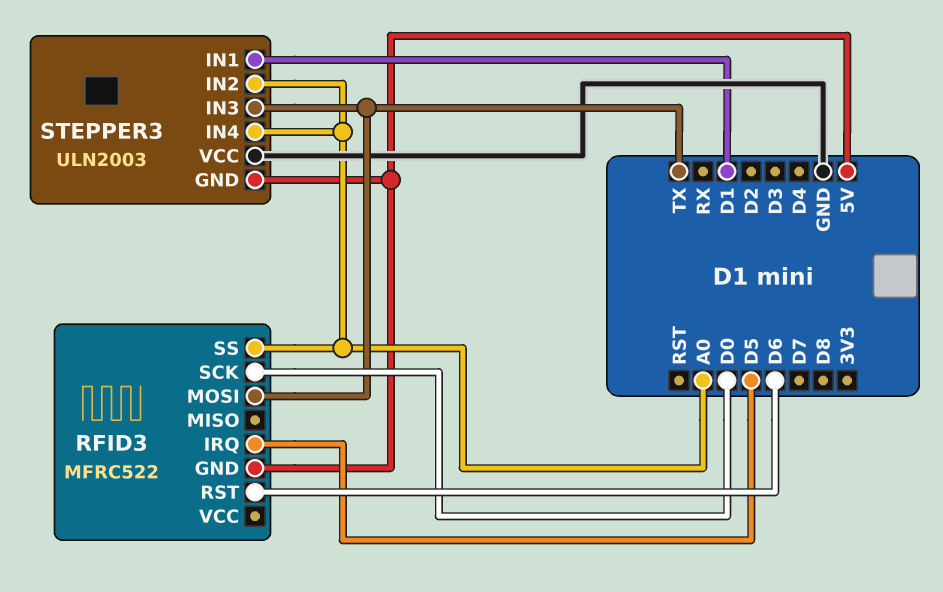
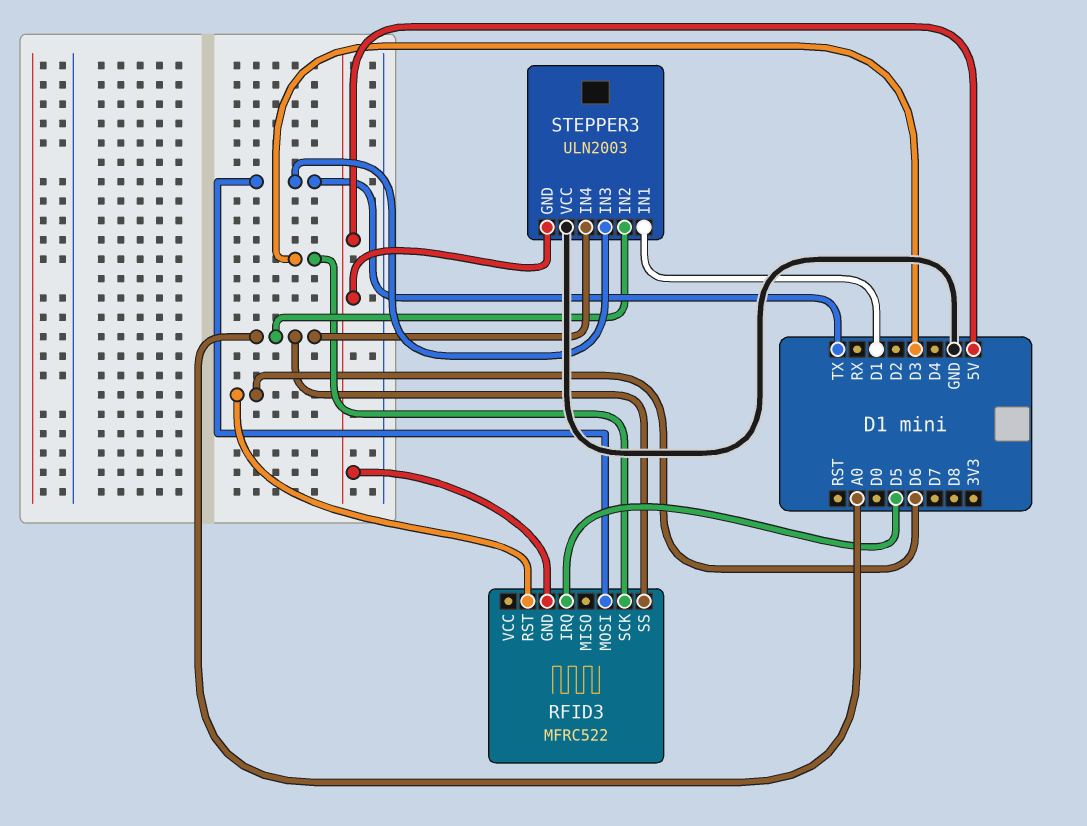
RFID3 pin SCK: D0 -> D3

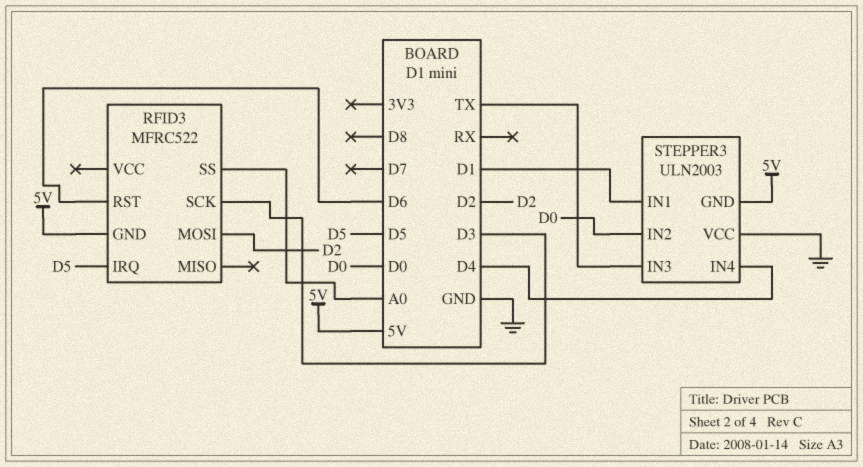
RFID3 pin MOSI: TX -> D2
STEPPER3 pin IN2: A0 -> D0
STEPPER3 pin IN4: A0 -> D4

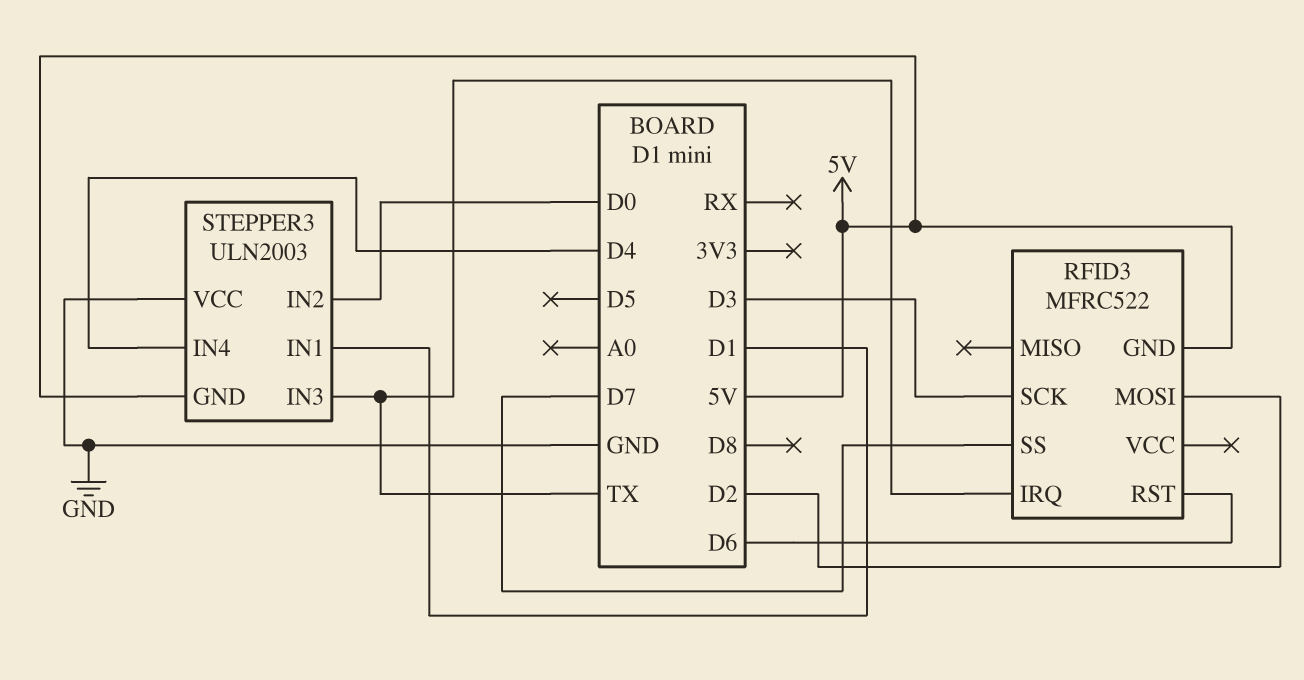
RFID3 pin IRQ: D5 -> TX
RFID3 pin SS: A0 -> D7

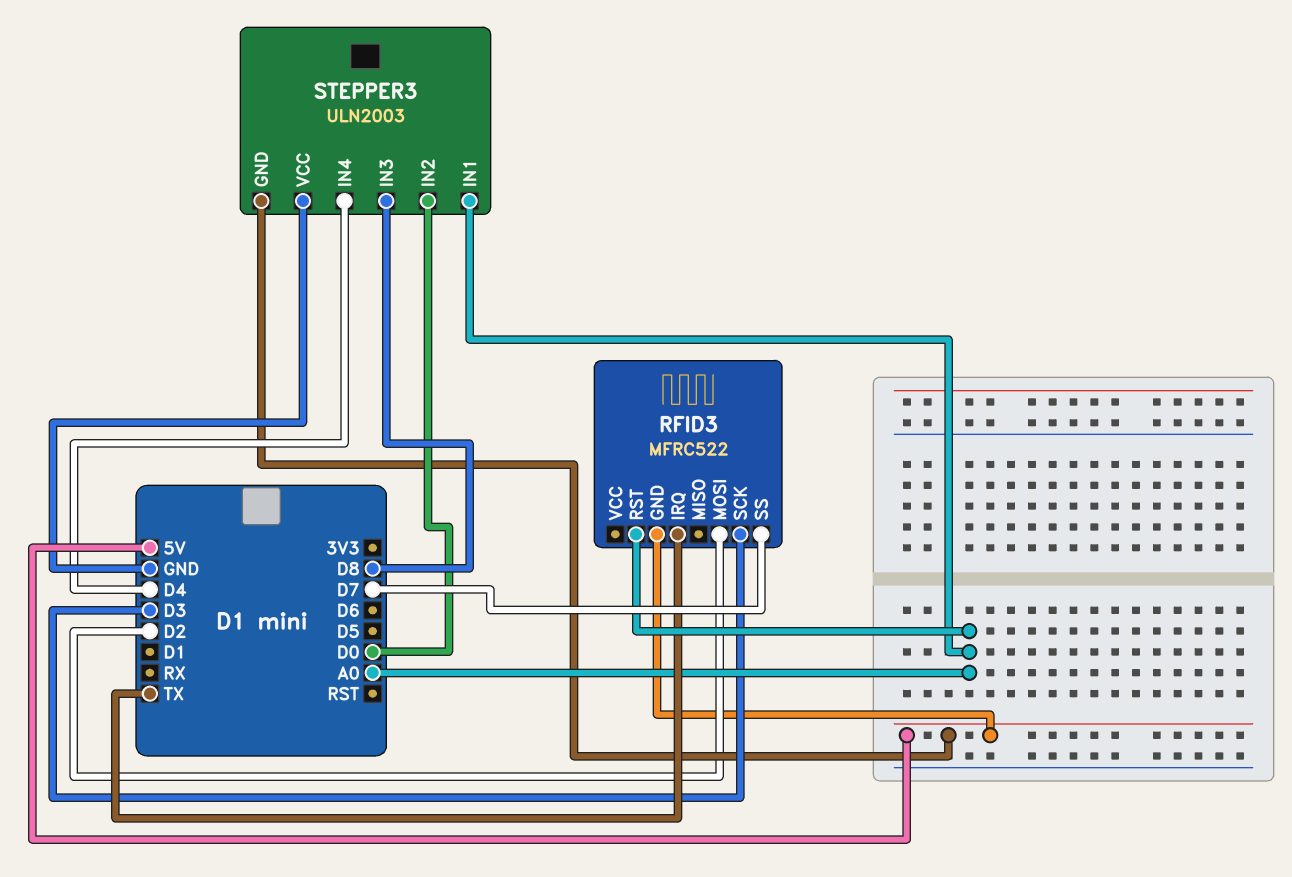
RFID3 pin RST: D6 -> A0
STEPPER3 pin IN1: D1 -> A0
STEPPER3 pin IN3: TX -> D8

